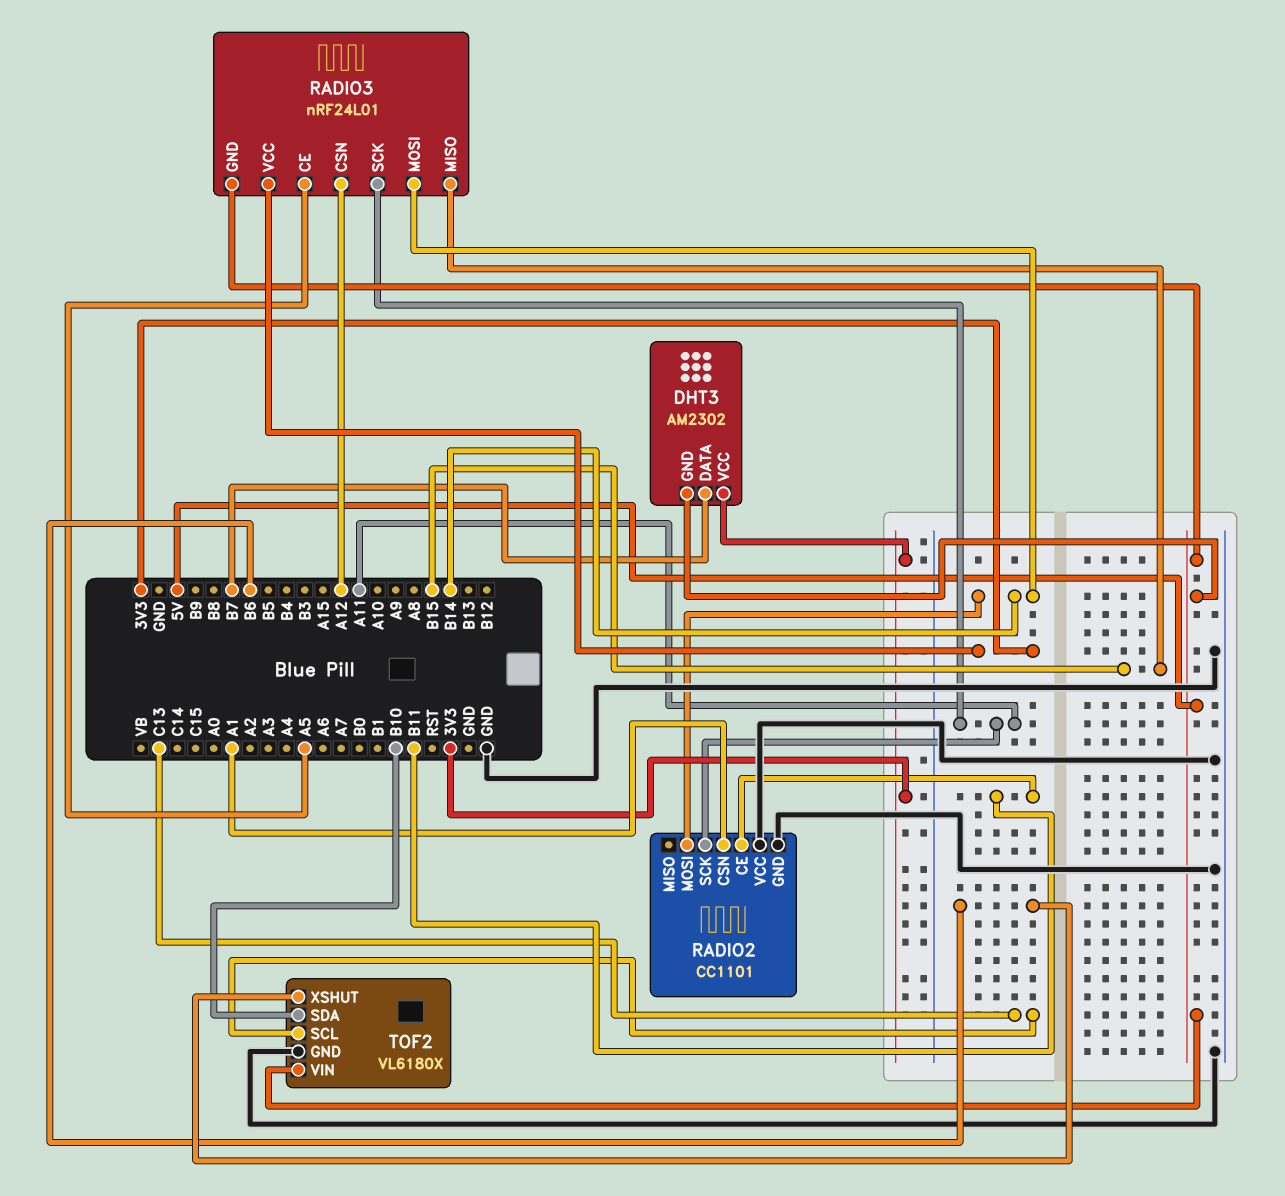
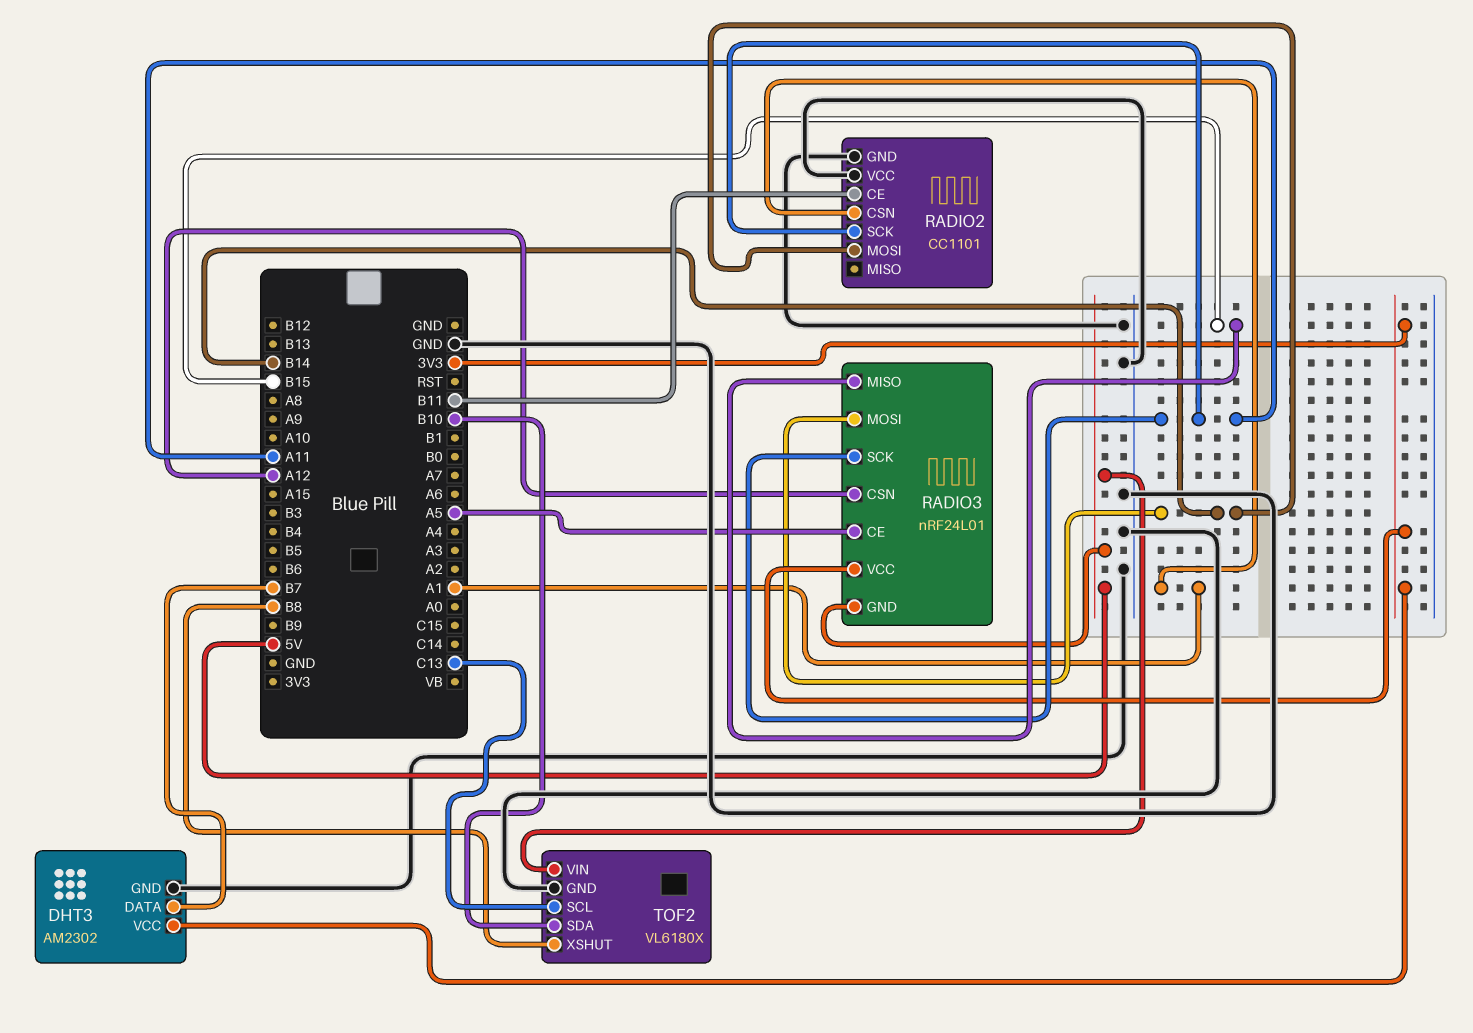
DHT3 pin GND: 5V -> GND
TOF2 pin XSHUT: B6 -> B8

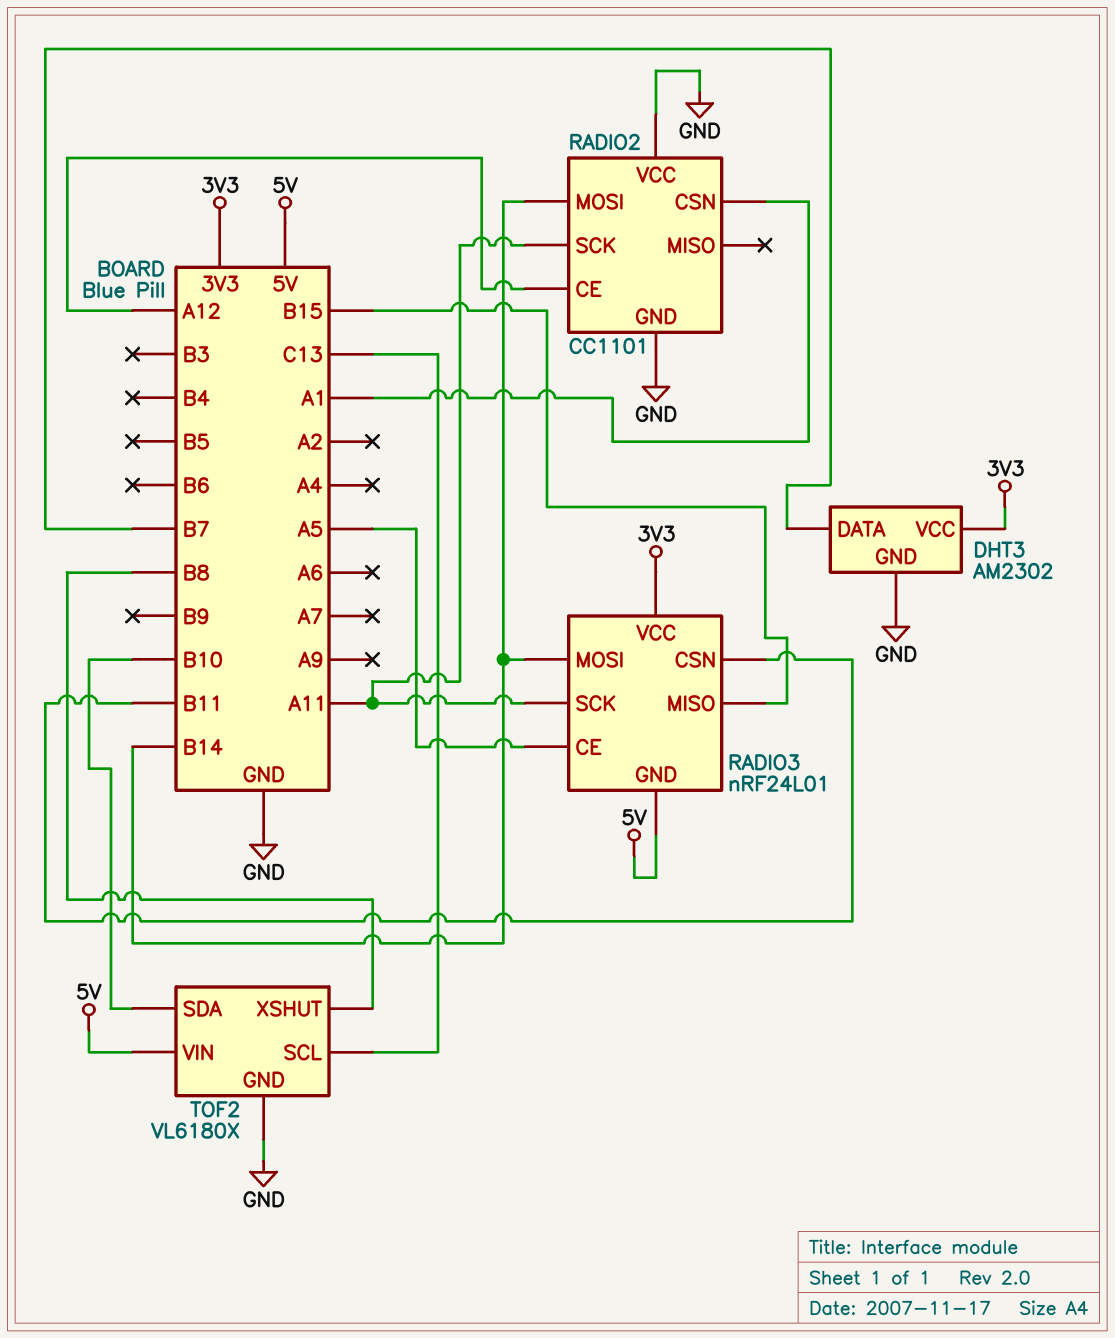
RADIO2 pin CE: B11 -> A12
RADIO3 pin CSN: A12 -> B11

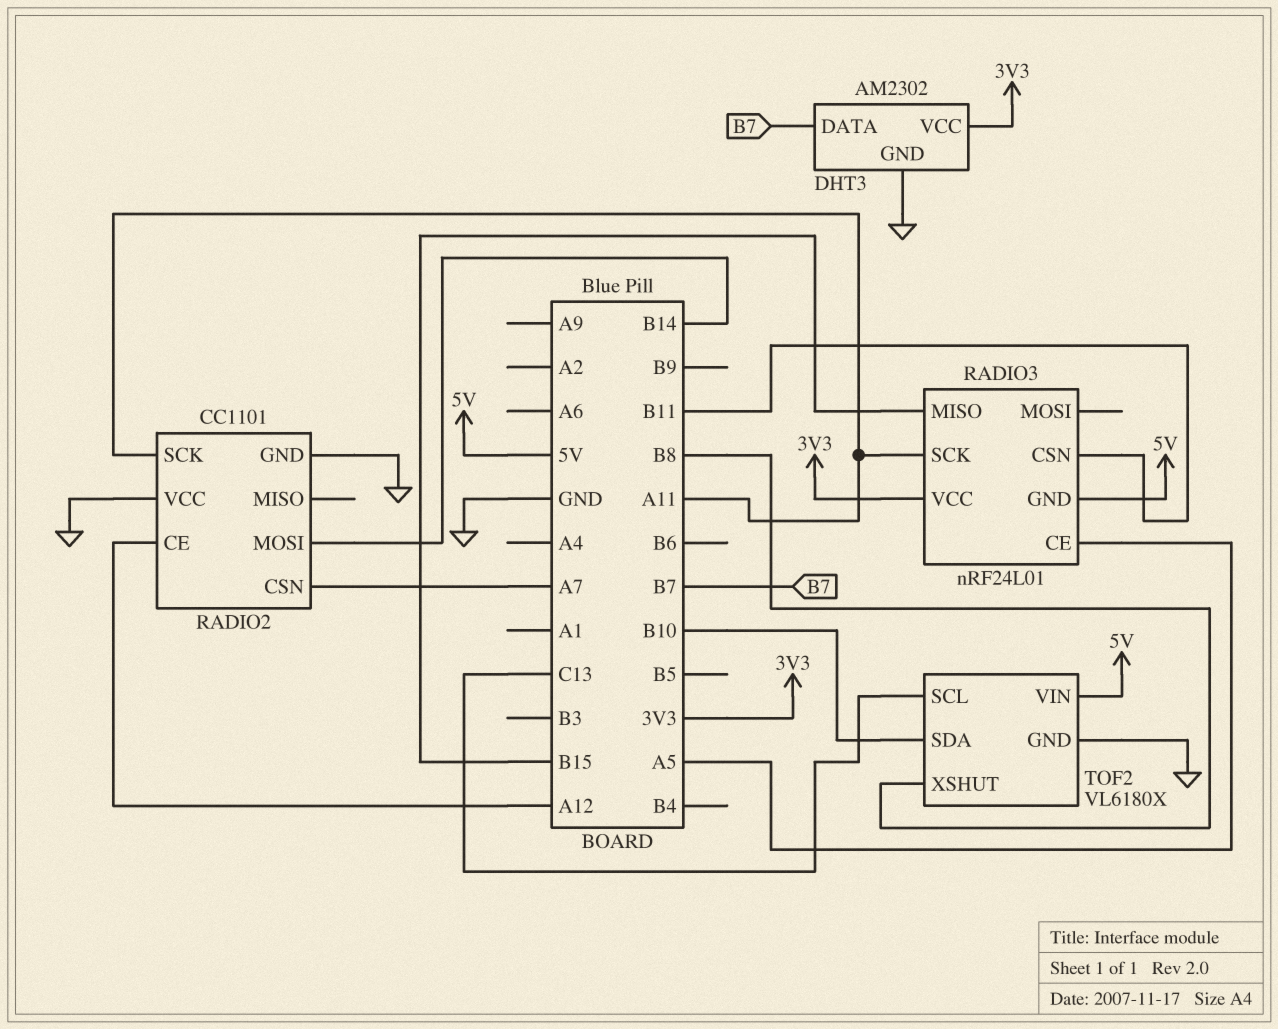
RADIO2 pin CSN: A1 -> A7
RADIO3 pin MOSI: B14 -> none

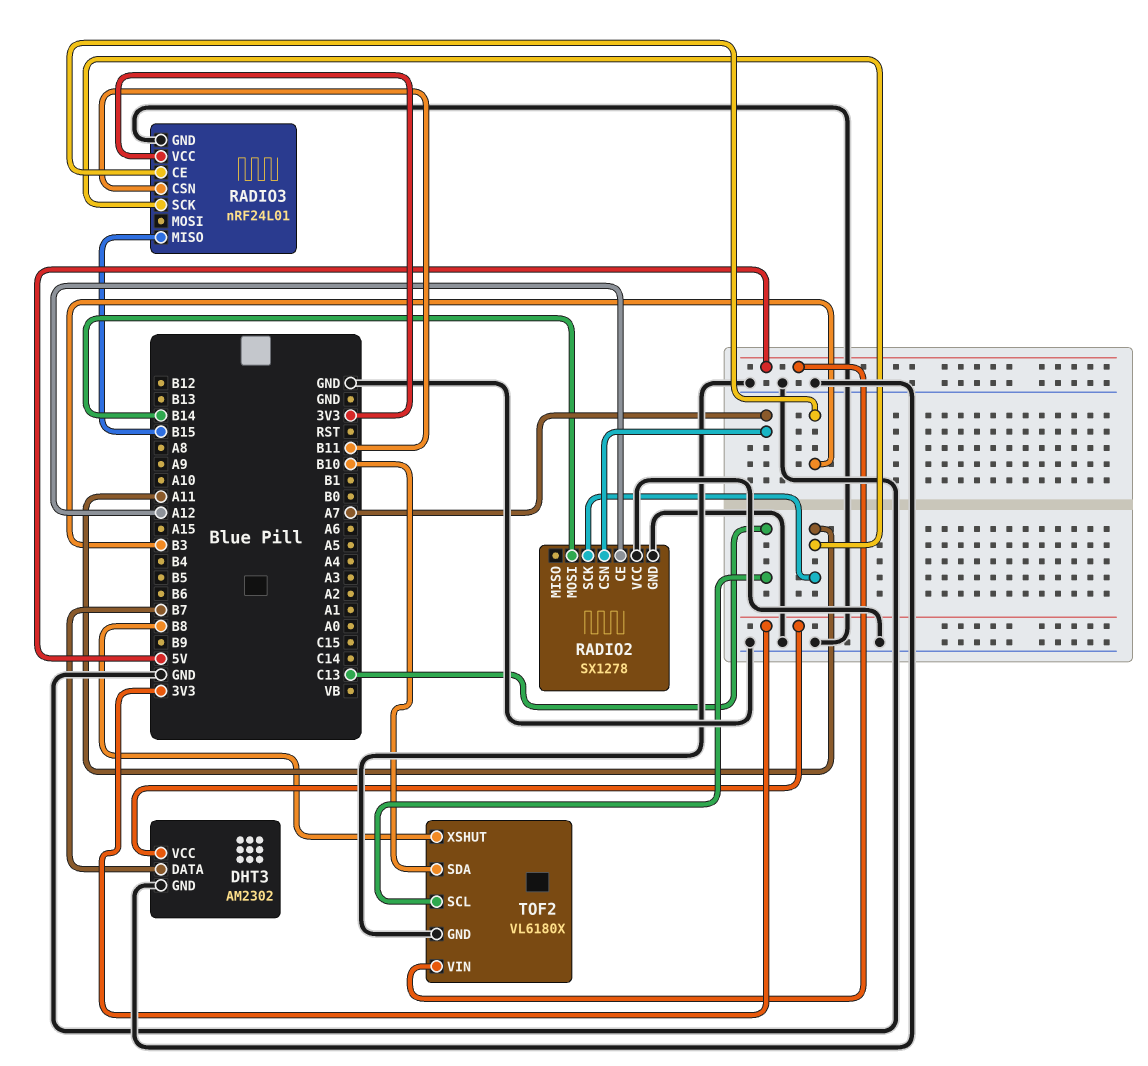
RADIO2: CC1101 -> SX1278
RADIO3 pin CE: A5 -> B3
RADIO3 pin GND: 5V -> GND

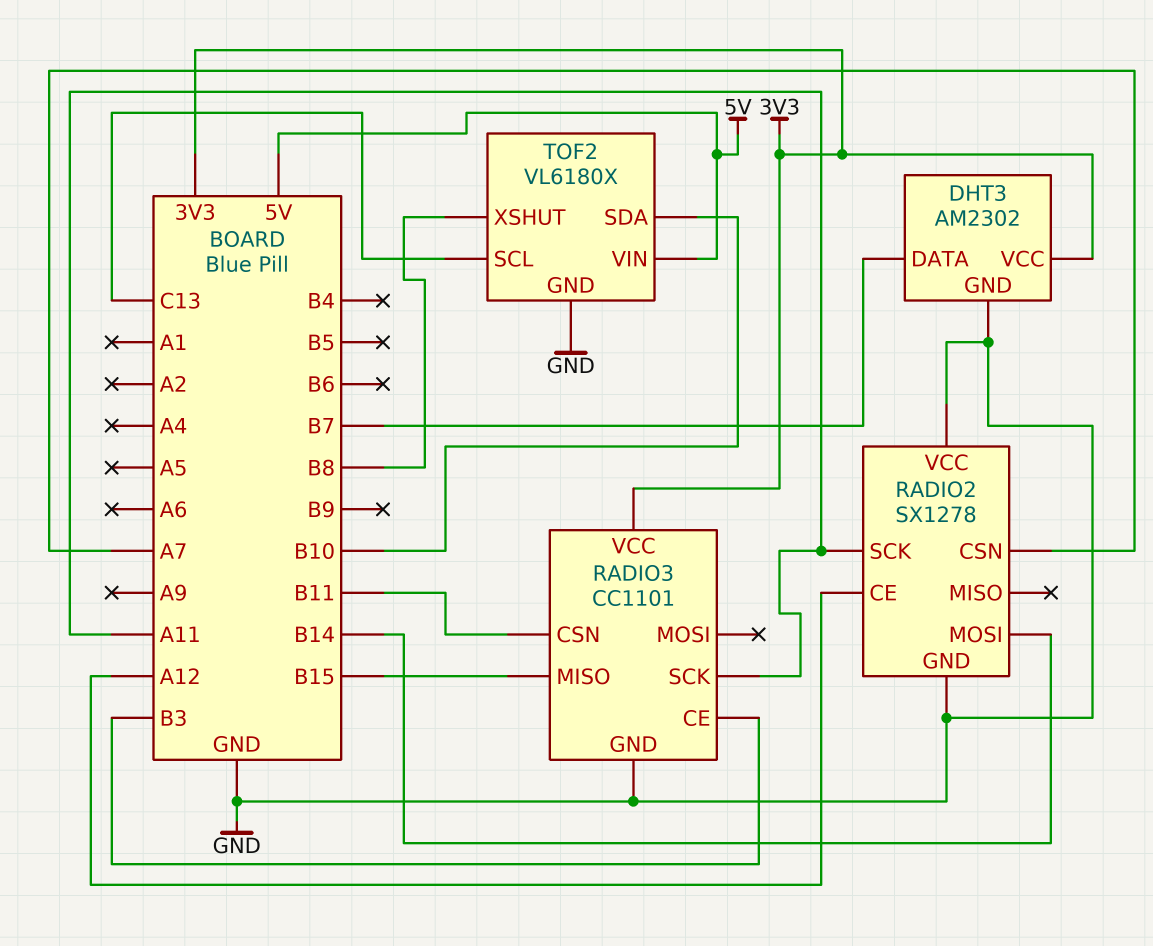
RADIO3: nRF24L01 -> CC1101

